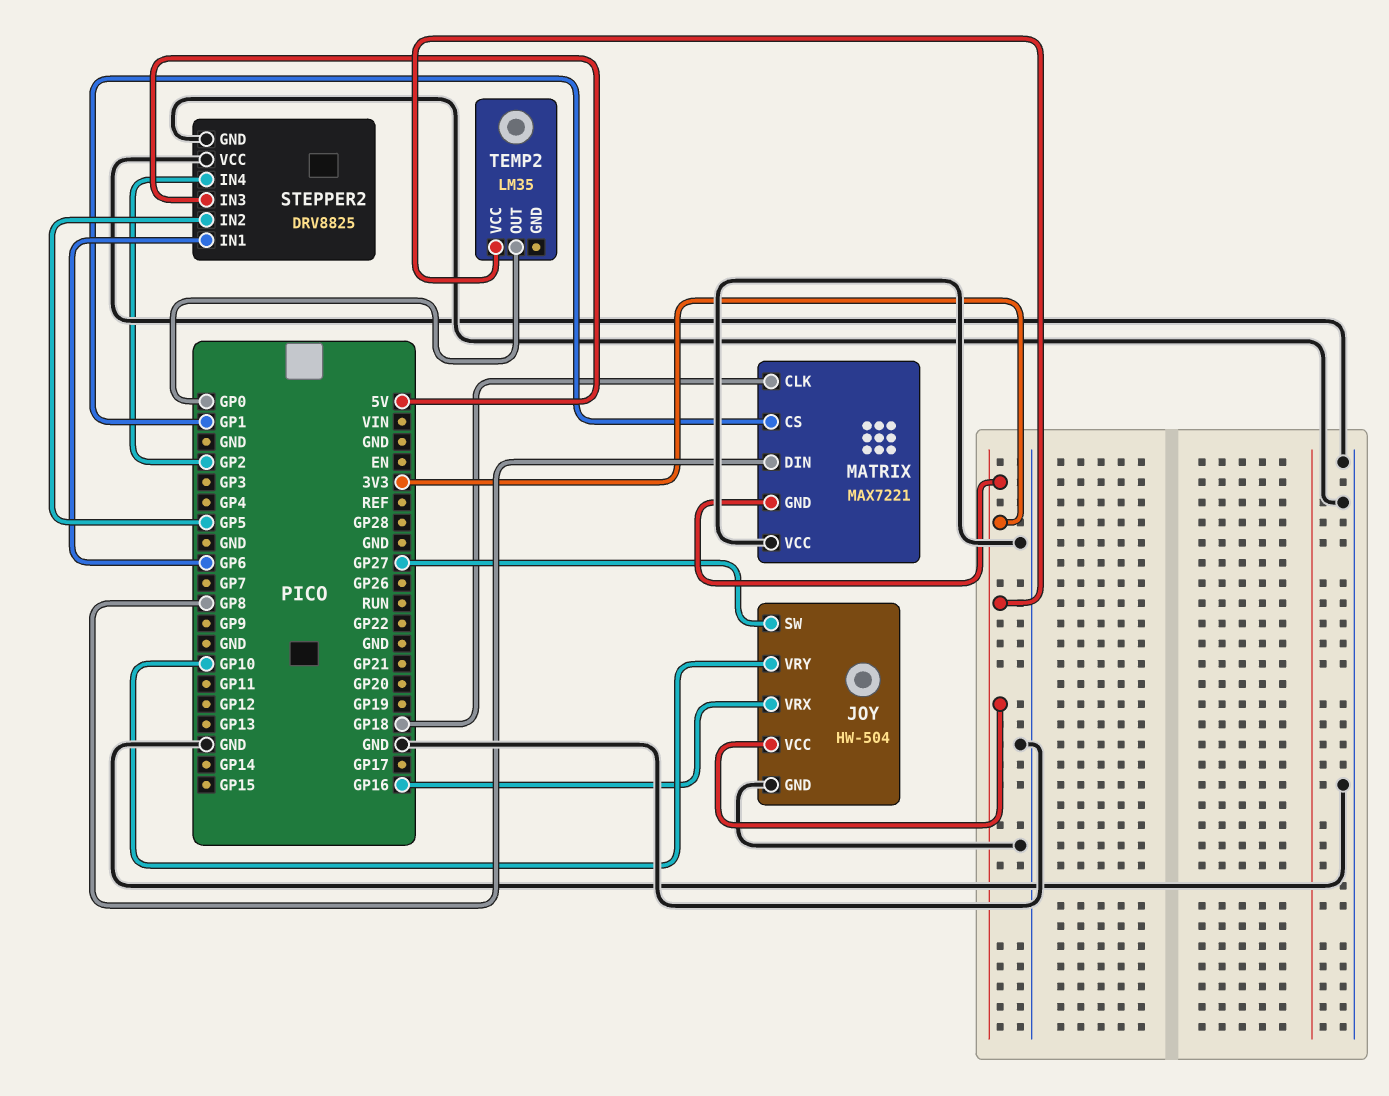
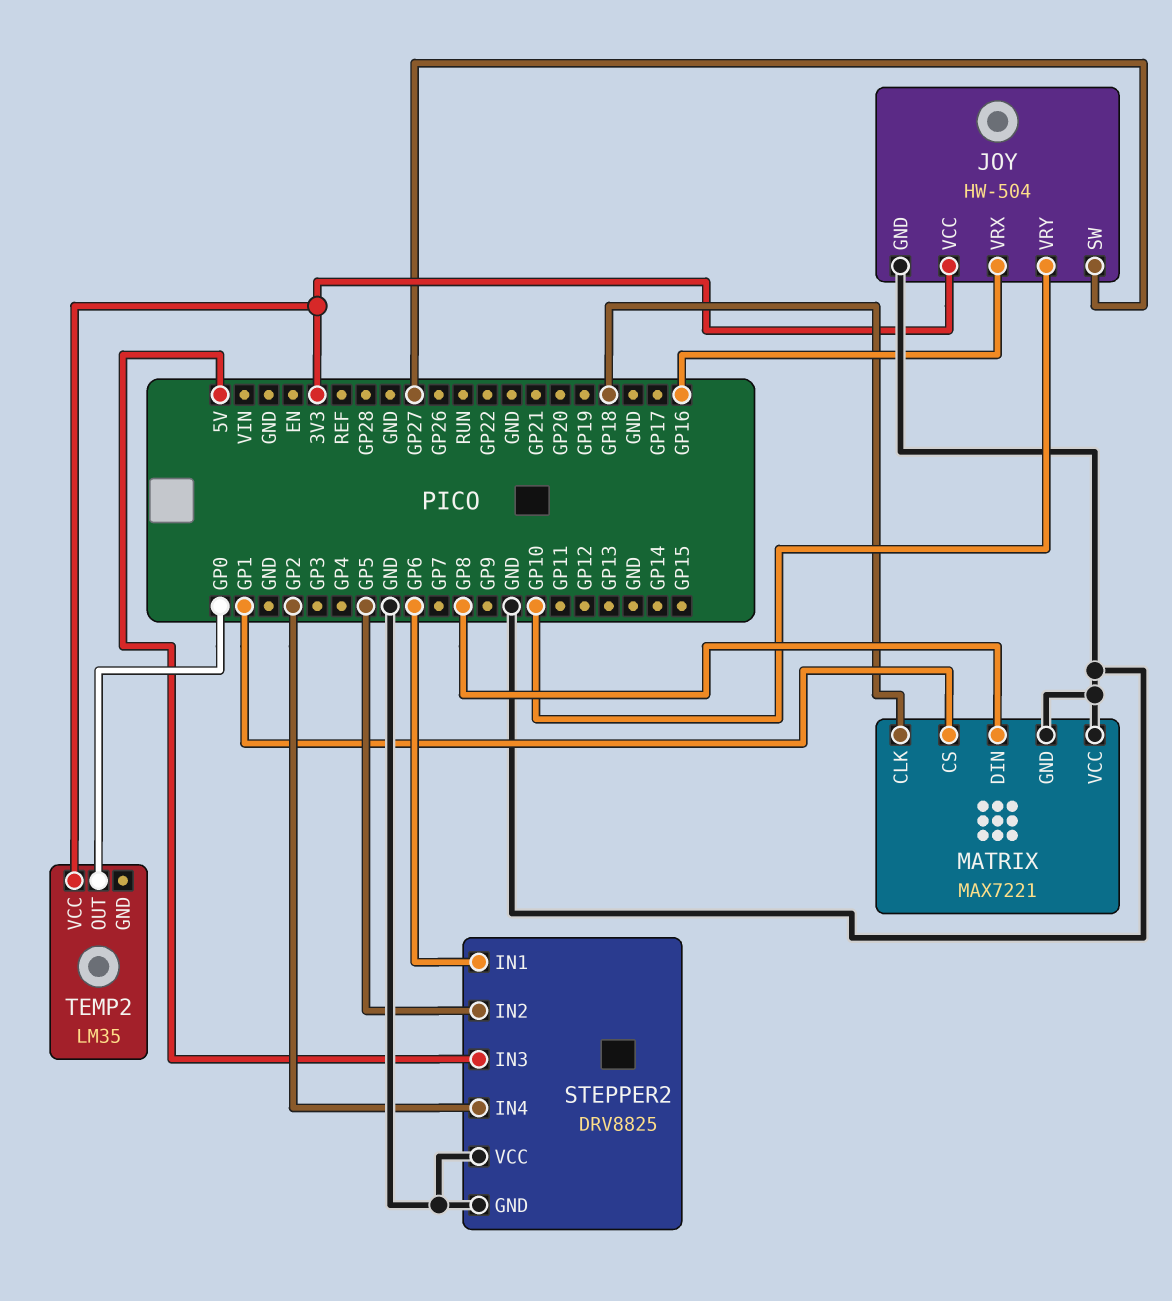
MATRIX pin GND: 3V3 -> GND

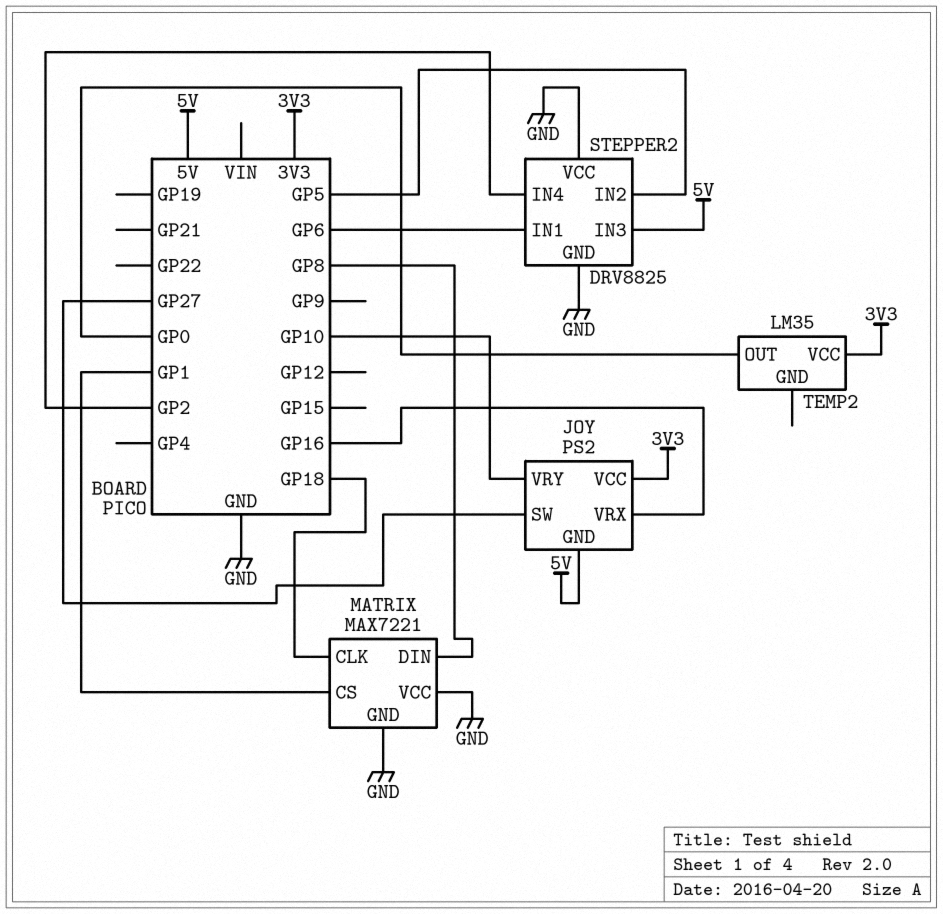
JOY: HW-504 -> PS2
JOY pin GND: GND -> 5V

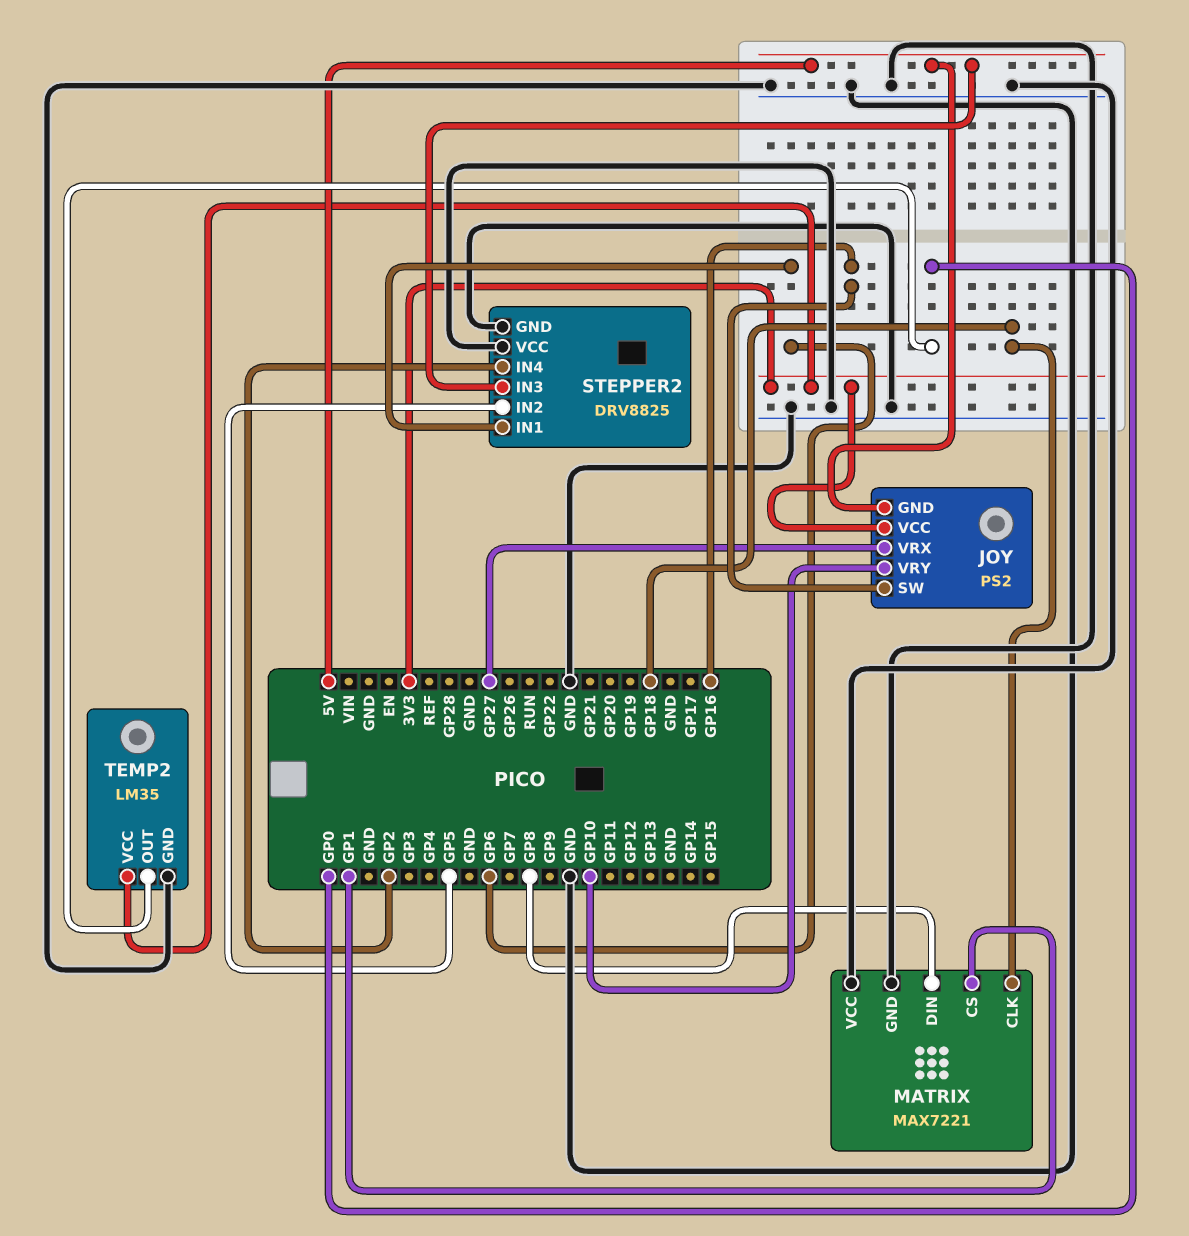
JOY pin SW: GP27 -> GP16
JOY pin VRX: GP16 -> GP27
TEMP2 pin GND: none -> GND

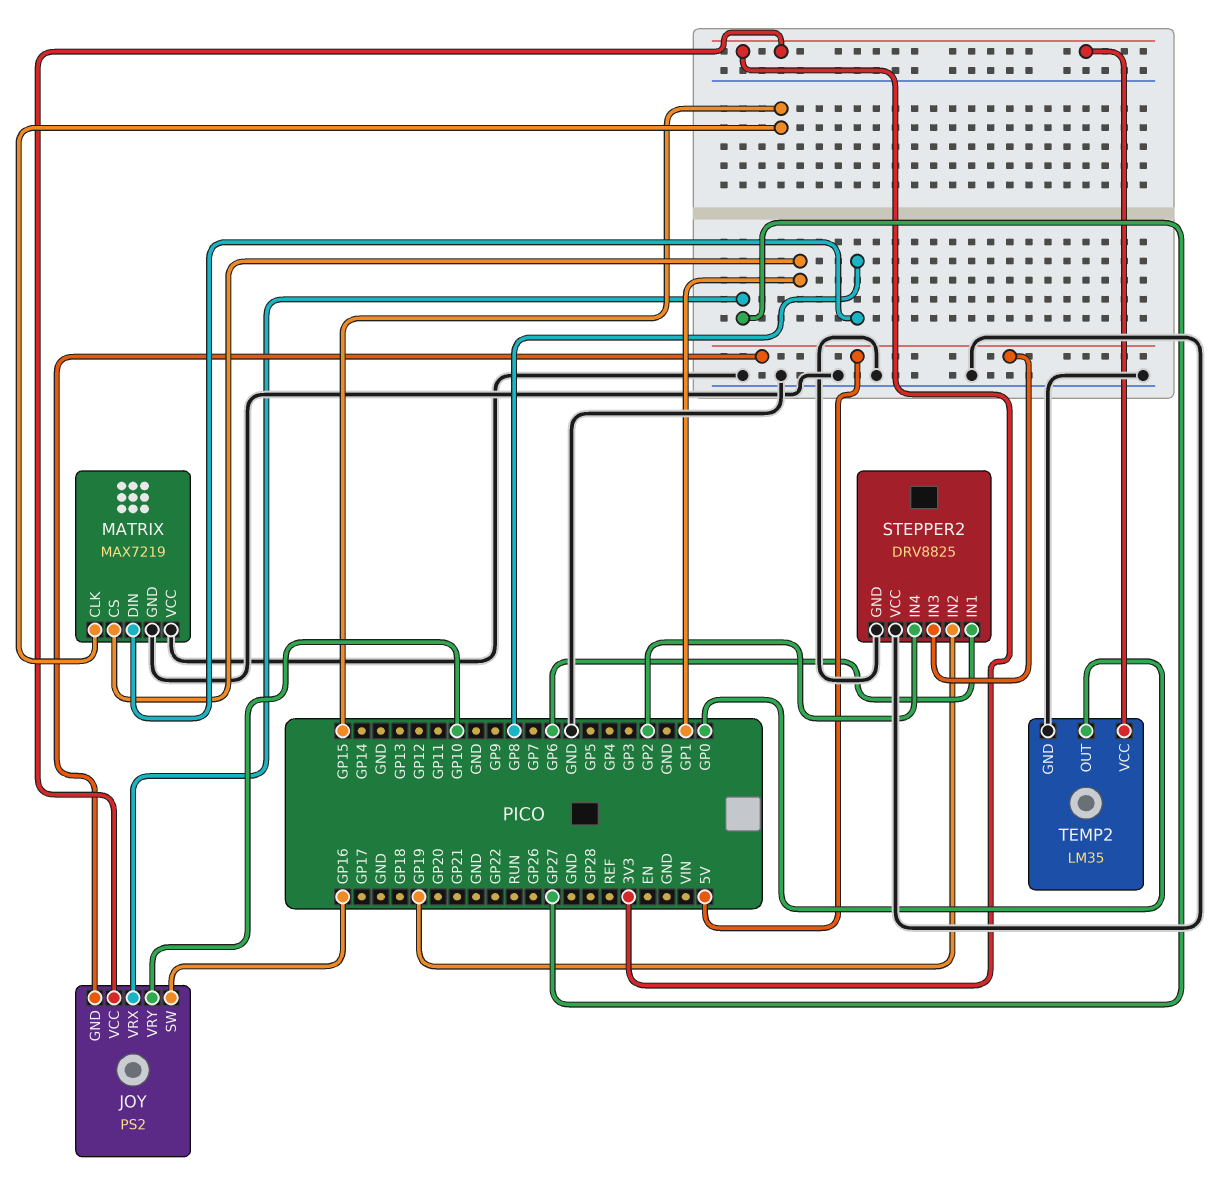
MATRIX: MAX7221 -> MAX7219
MATRIX pin CLK: GP18 -> GP15
STEPPER2 pin IN2: GP5 -> GP19

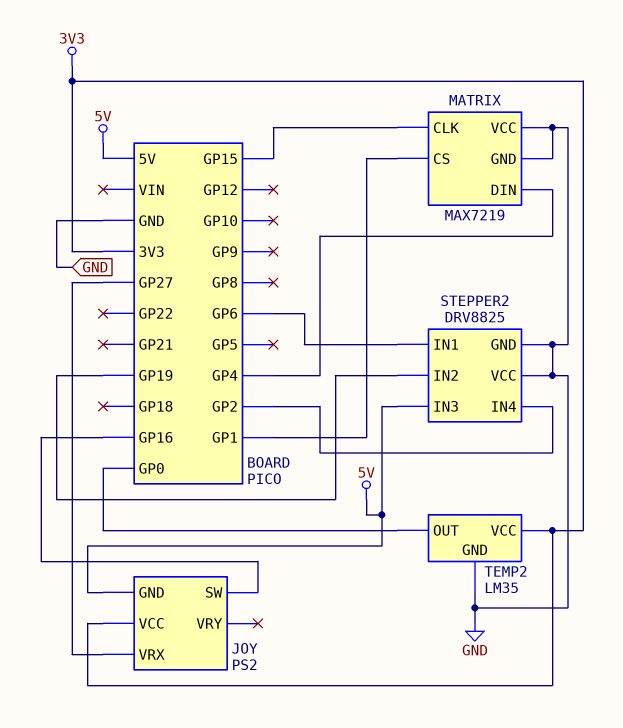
JOY pin VRY: GP10 -> none
MATRIX pin DIN: GP8 -> GP4

